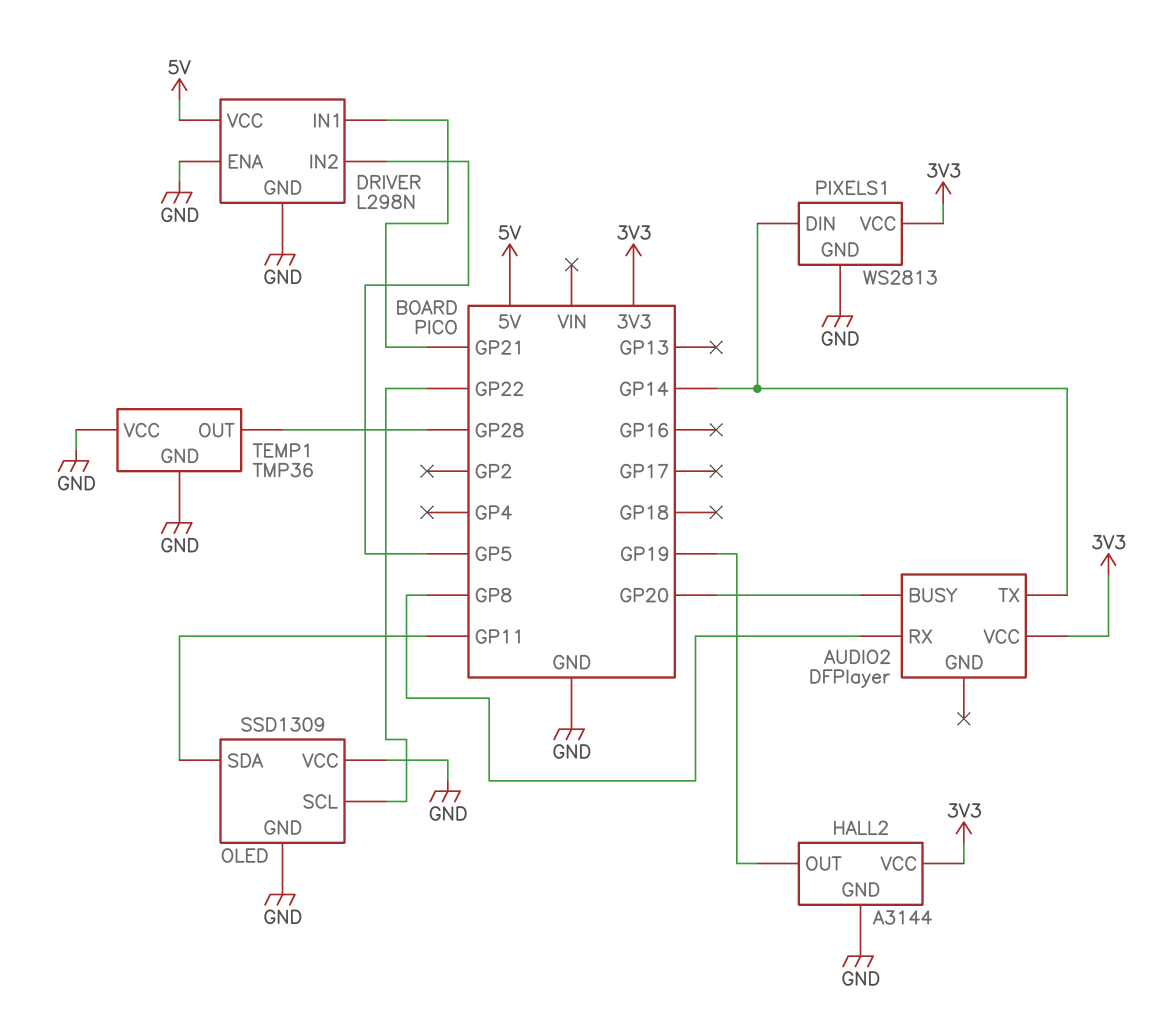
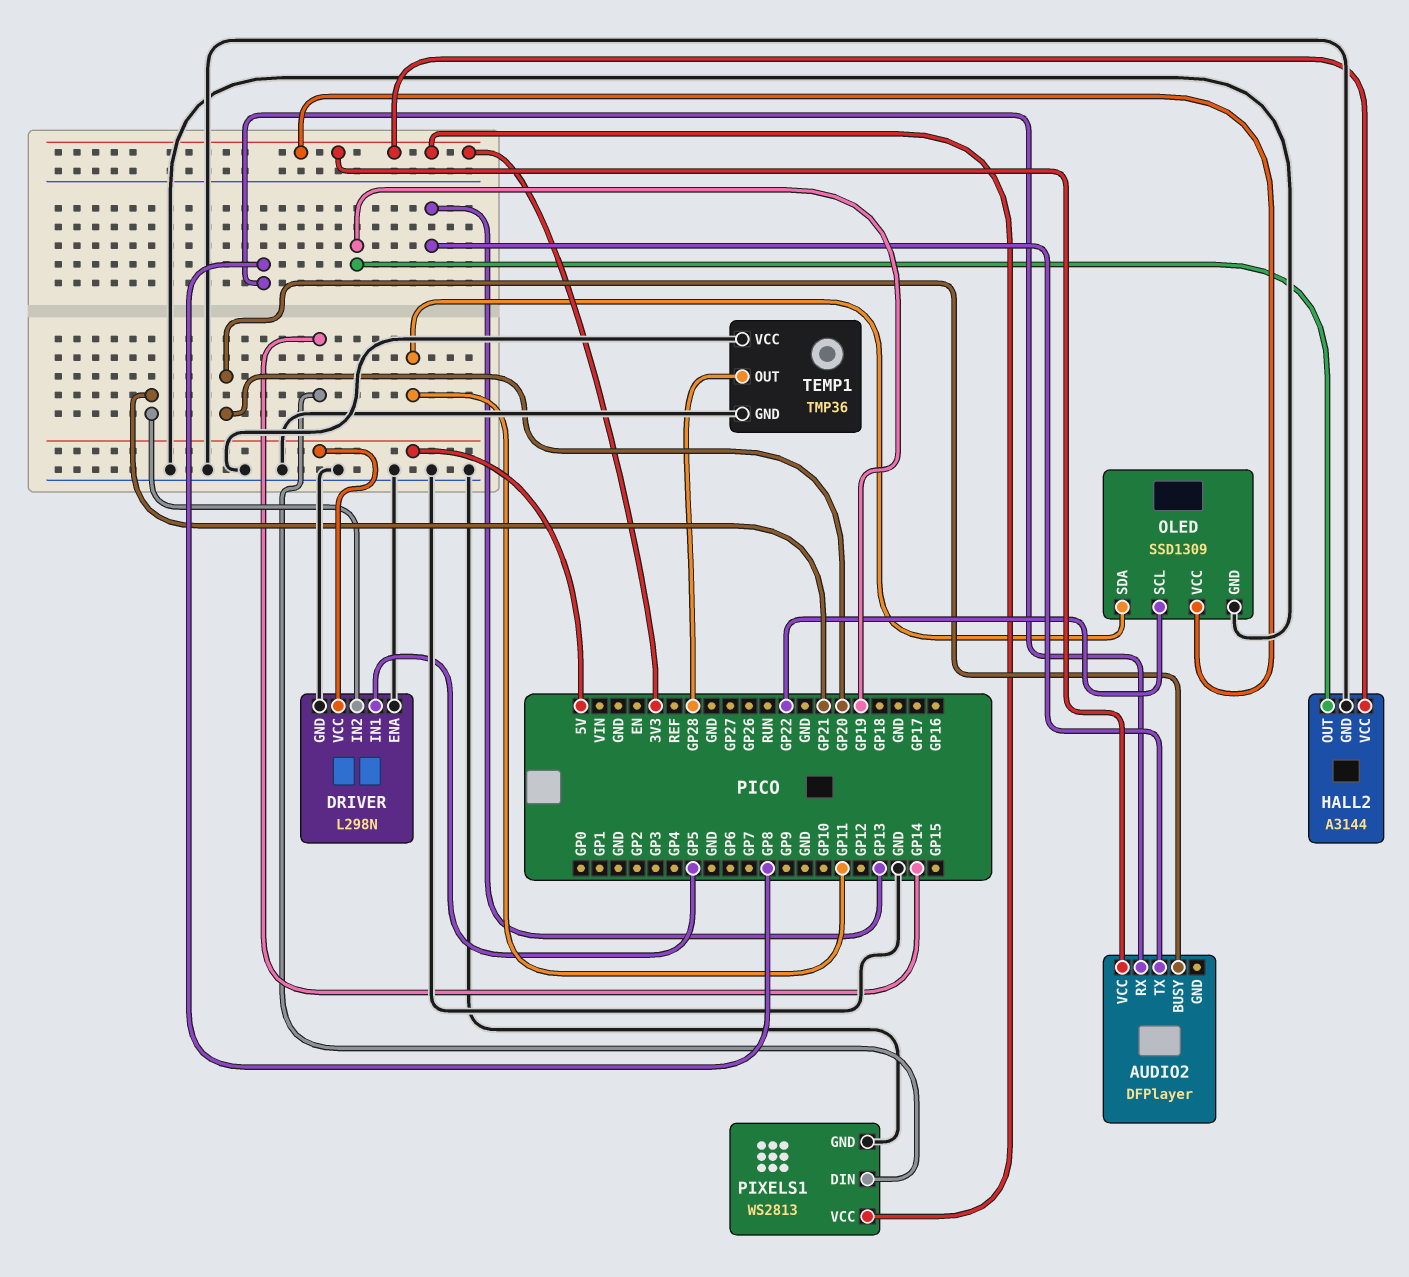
AUDIO2 pin TX: GP14 -> GP13
DRIVER pin IN1: GP21 -> GP5
DRIVER pin IN2: GP5 -> GP21
OLED pin VCC: GND -> 3V3

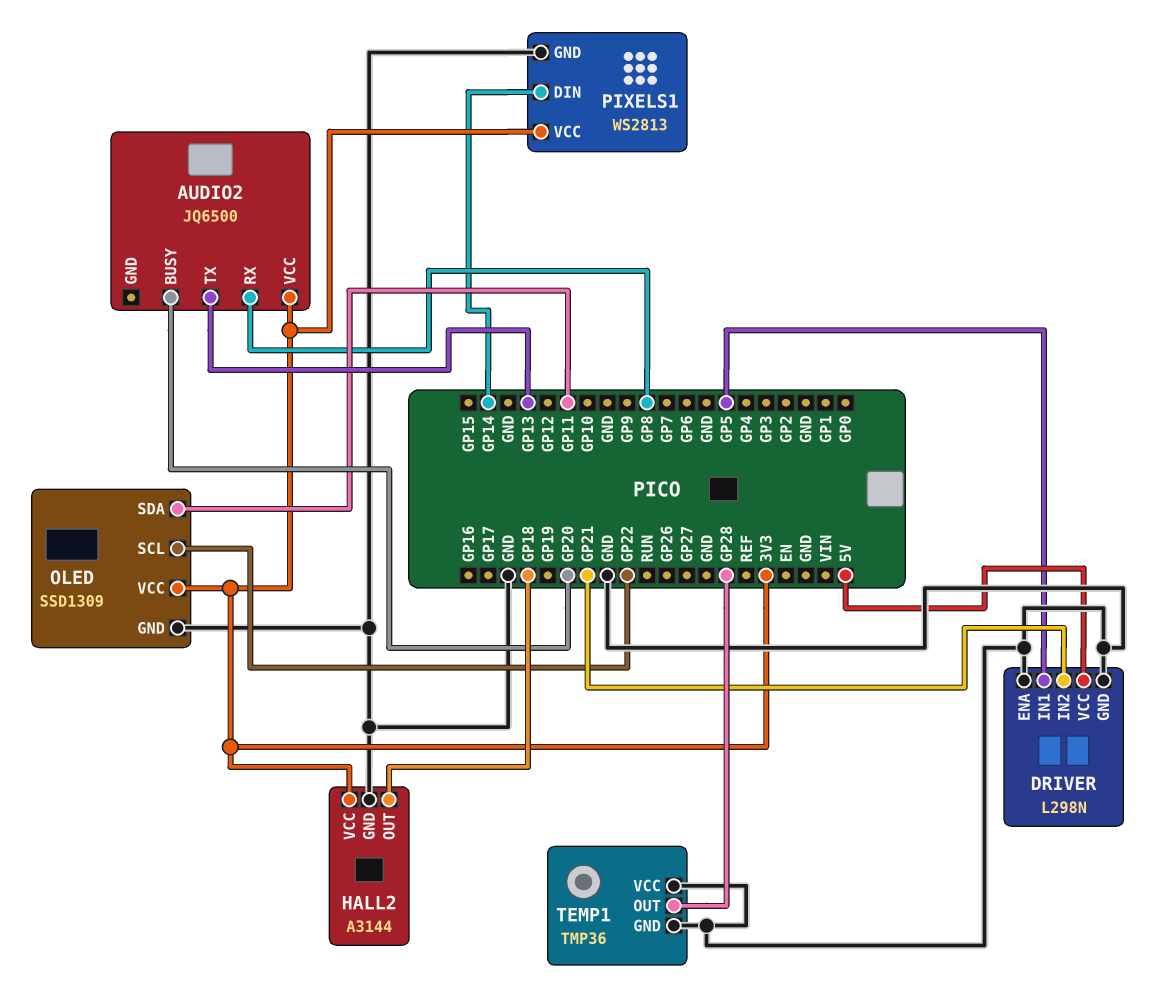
AUDIO2: DFPlayer -> JQ6500
HALL2 pin OUT: GP19 -> GP18

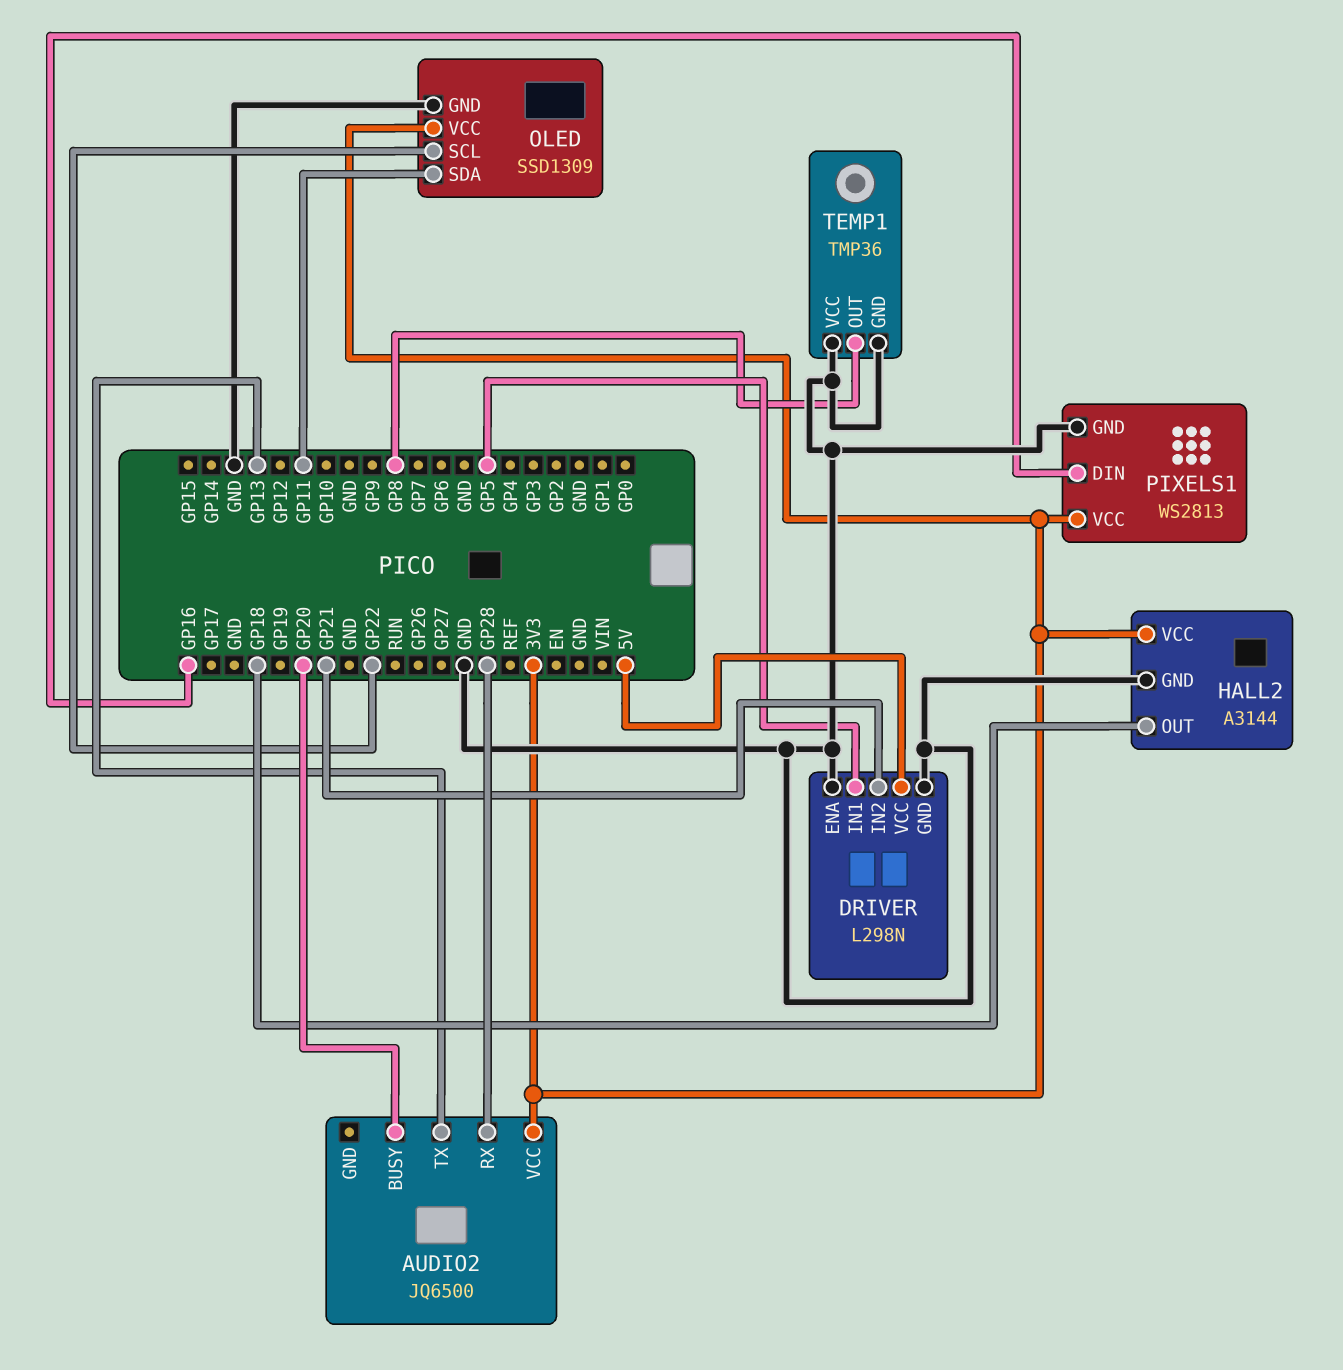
AUDIO2 pin RX: GP8 -> GP28
PIXELS1 pin DIN: GP14 -> GP16
TEMP1 pin OUT: GP28 -> GP8

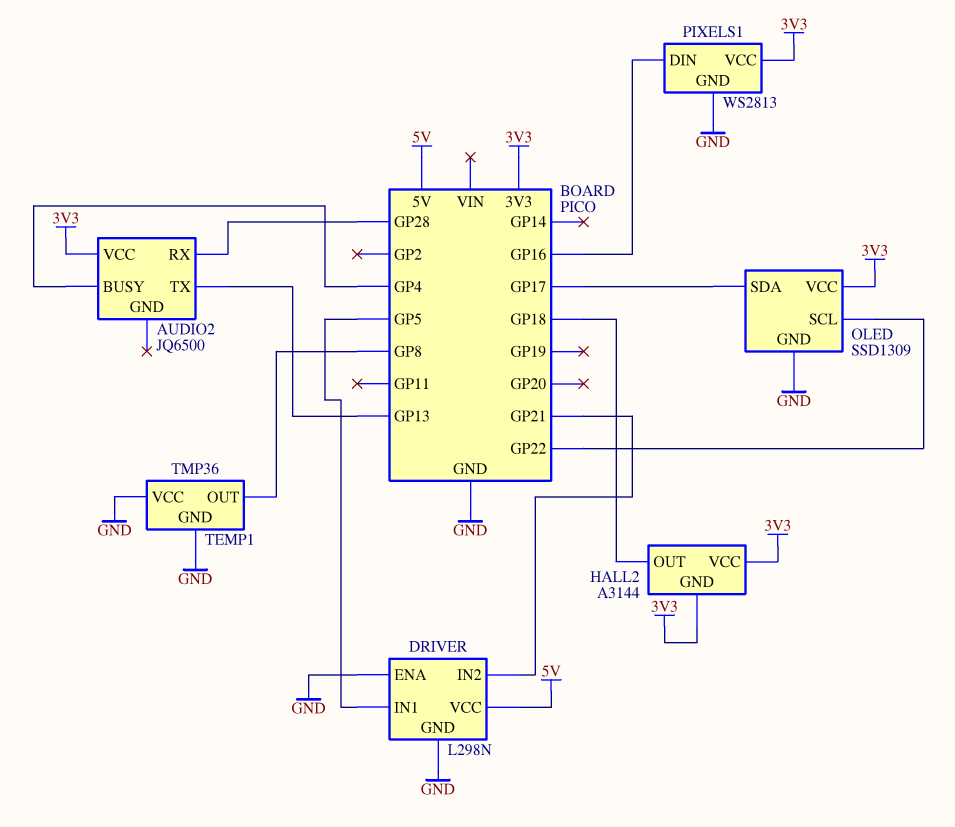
AUDIO2 pin BUSY: GP20 -> GP4
HALL2 pin GND: GND -> 3V3
OLED pin SDA: GP11 -> GP17

